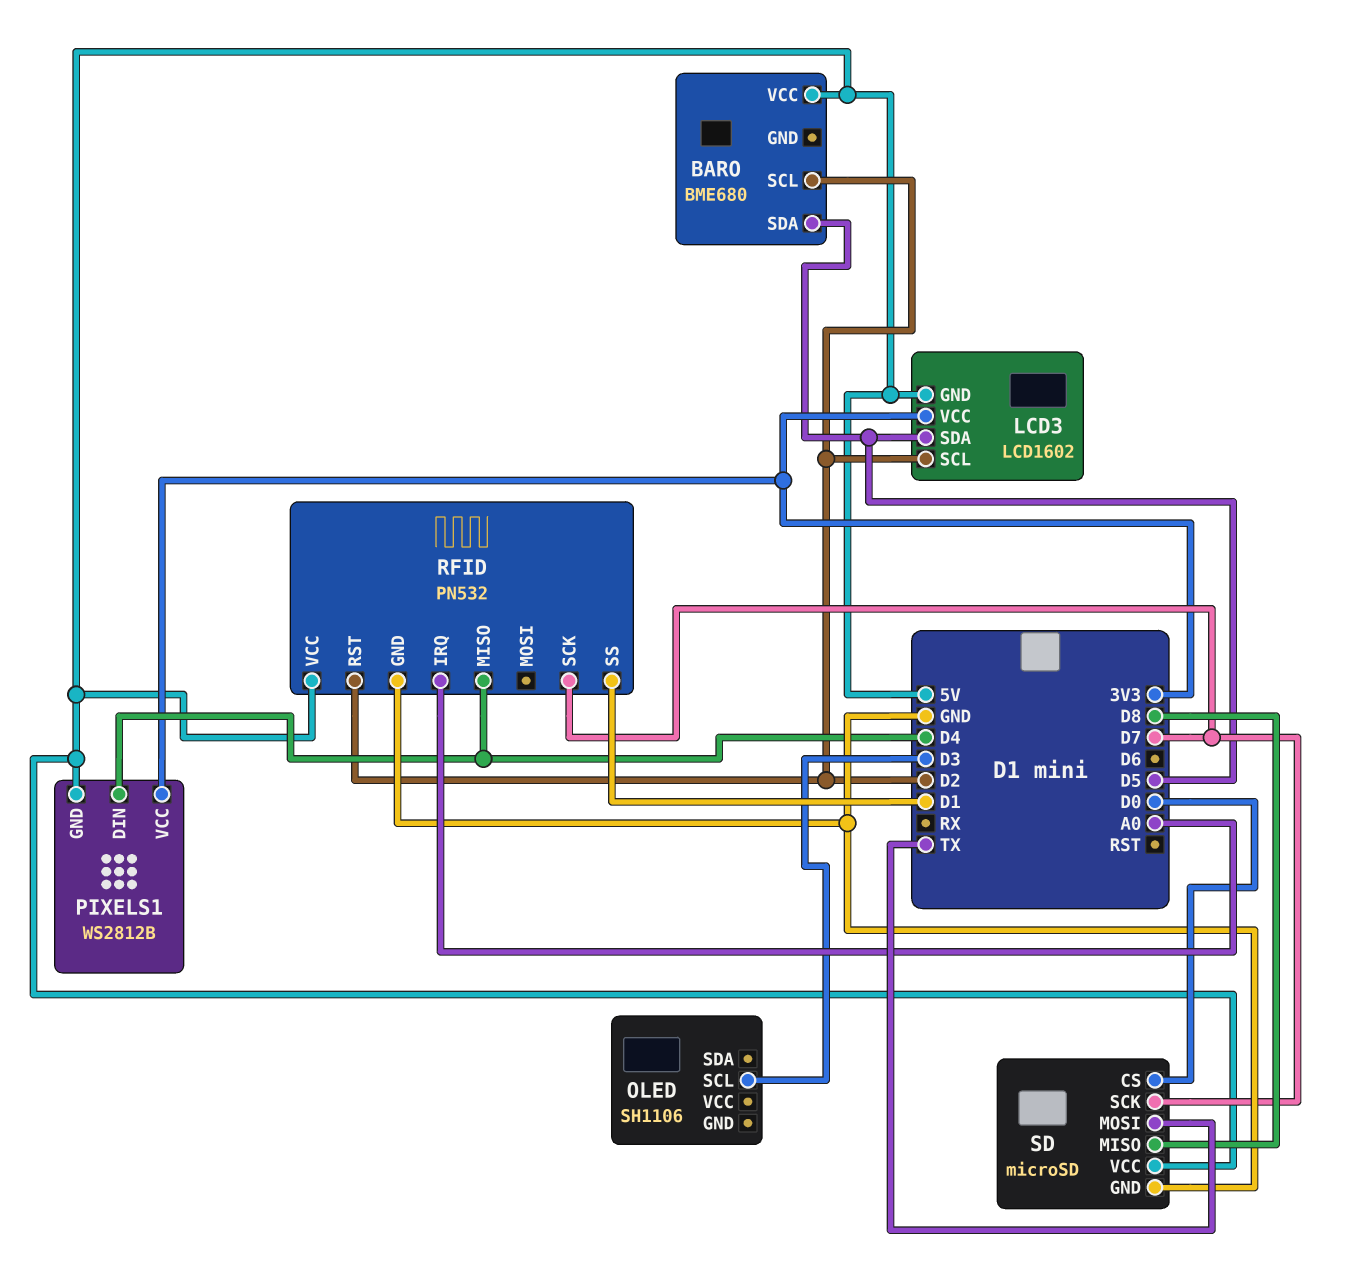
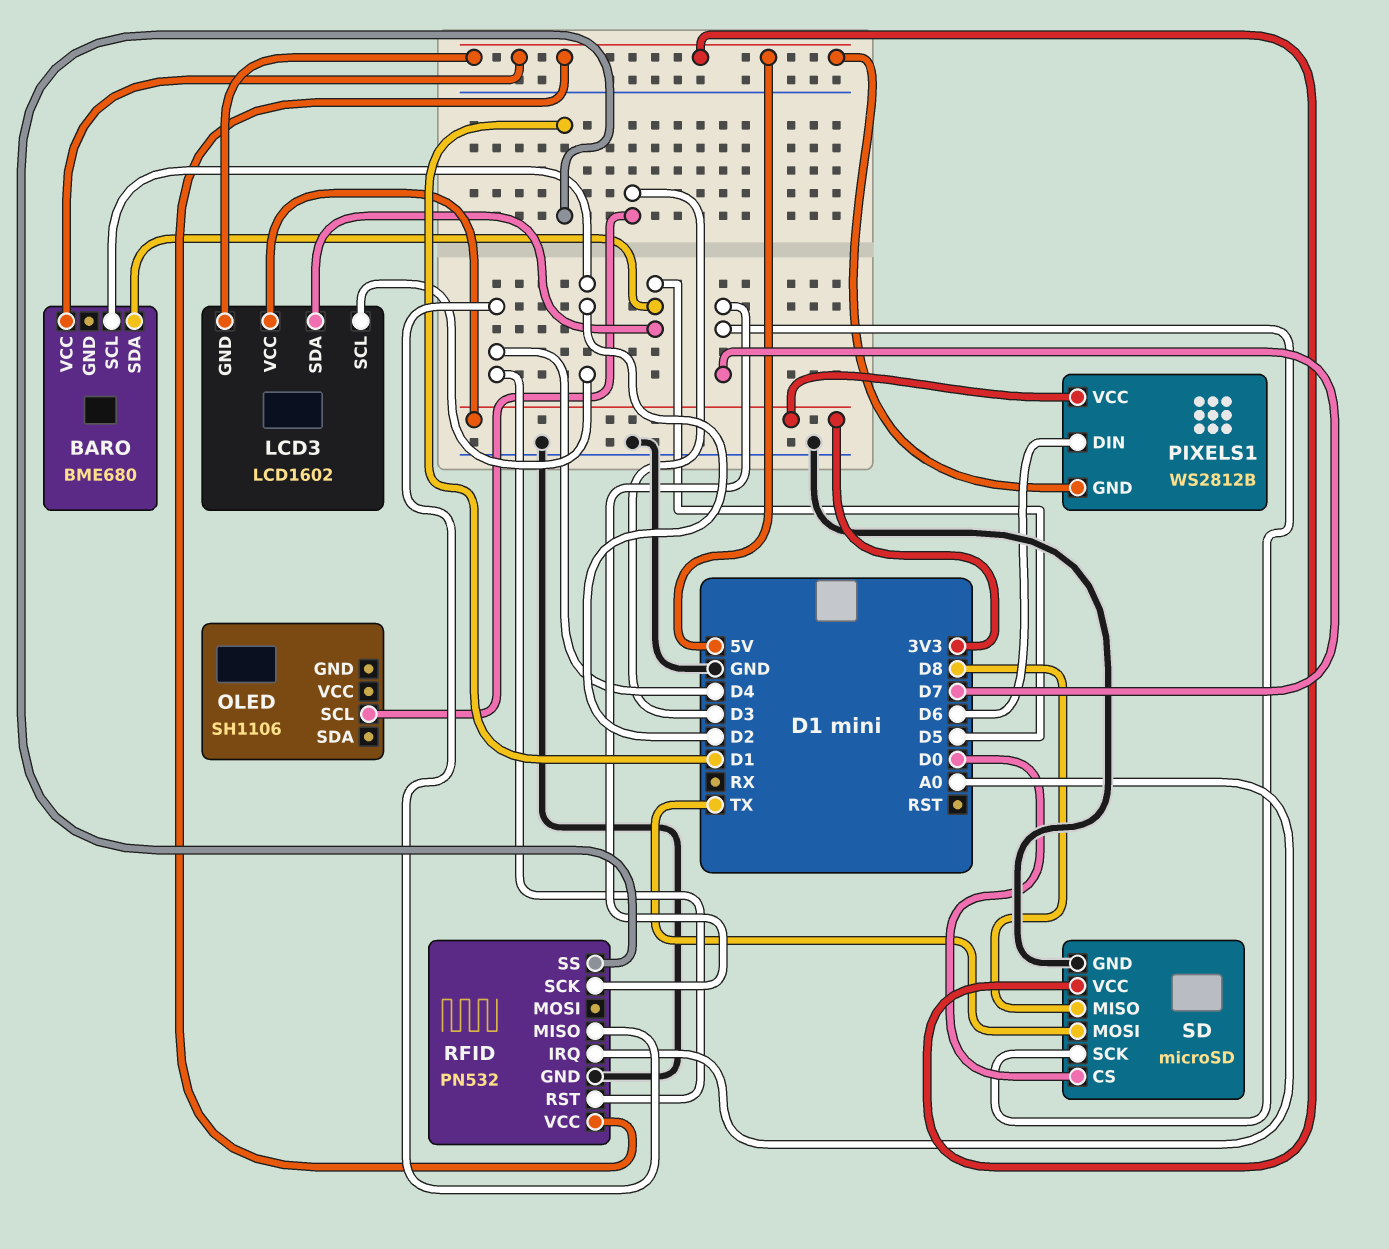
PIXELS1 pin DIN: D4 -> D6
RFID pin RST: D2 -> D4

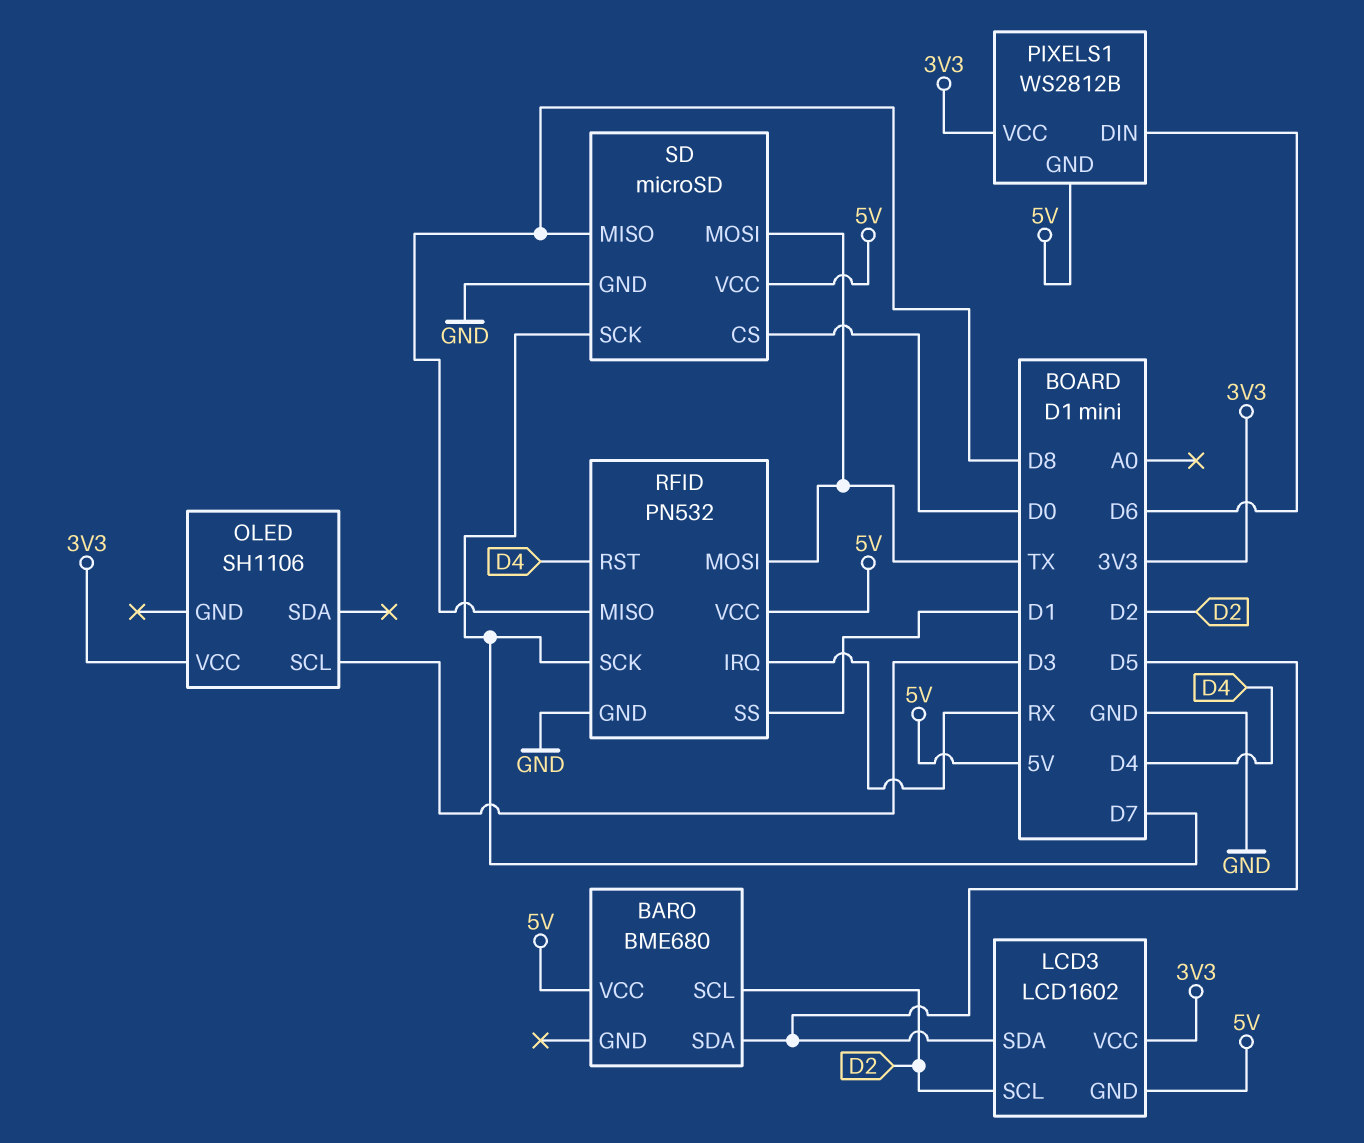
OLED pin VCC: none -> 3V3
RFID pin IRQ: A0 -> RX
RFID pin MISO: D4 -> D8
RFID pin MOSI: none -> TX

